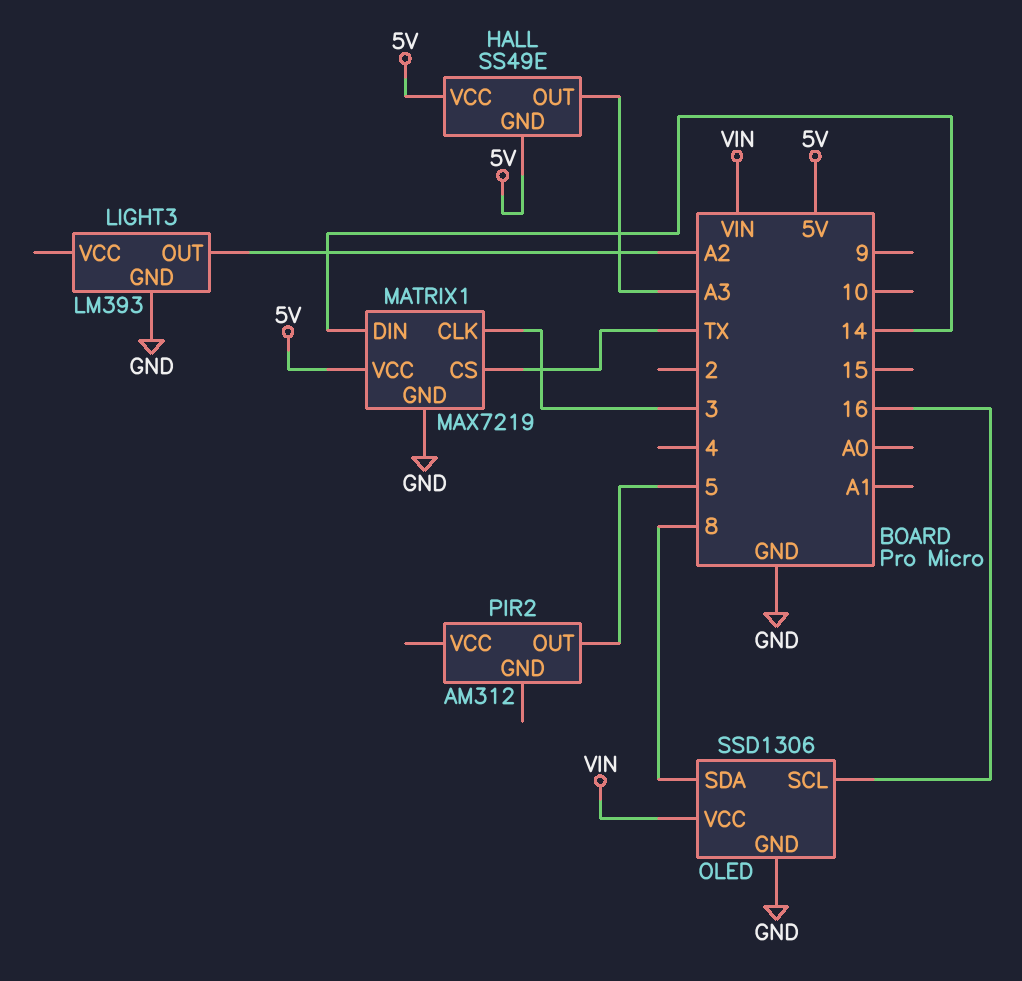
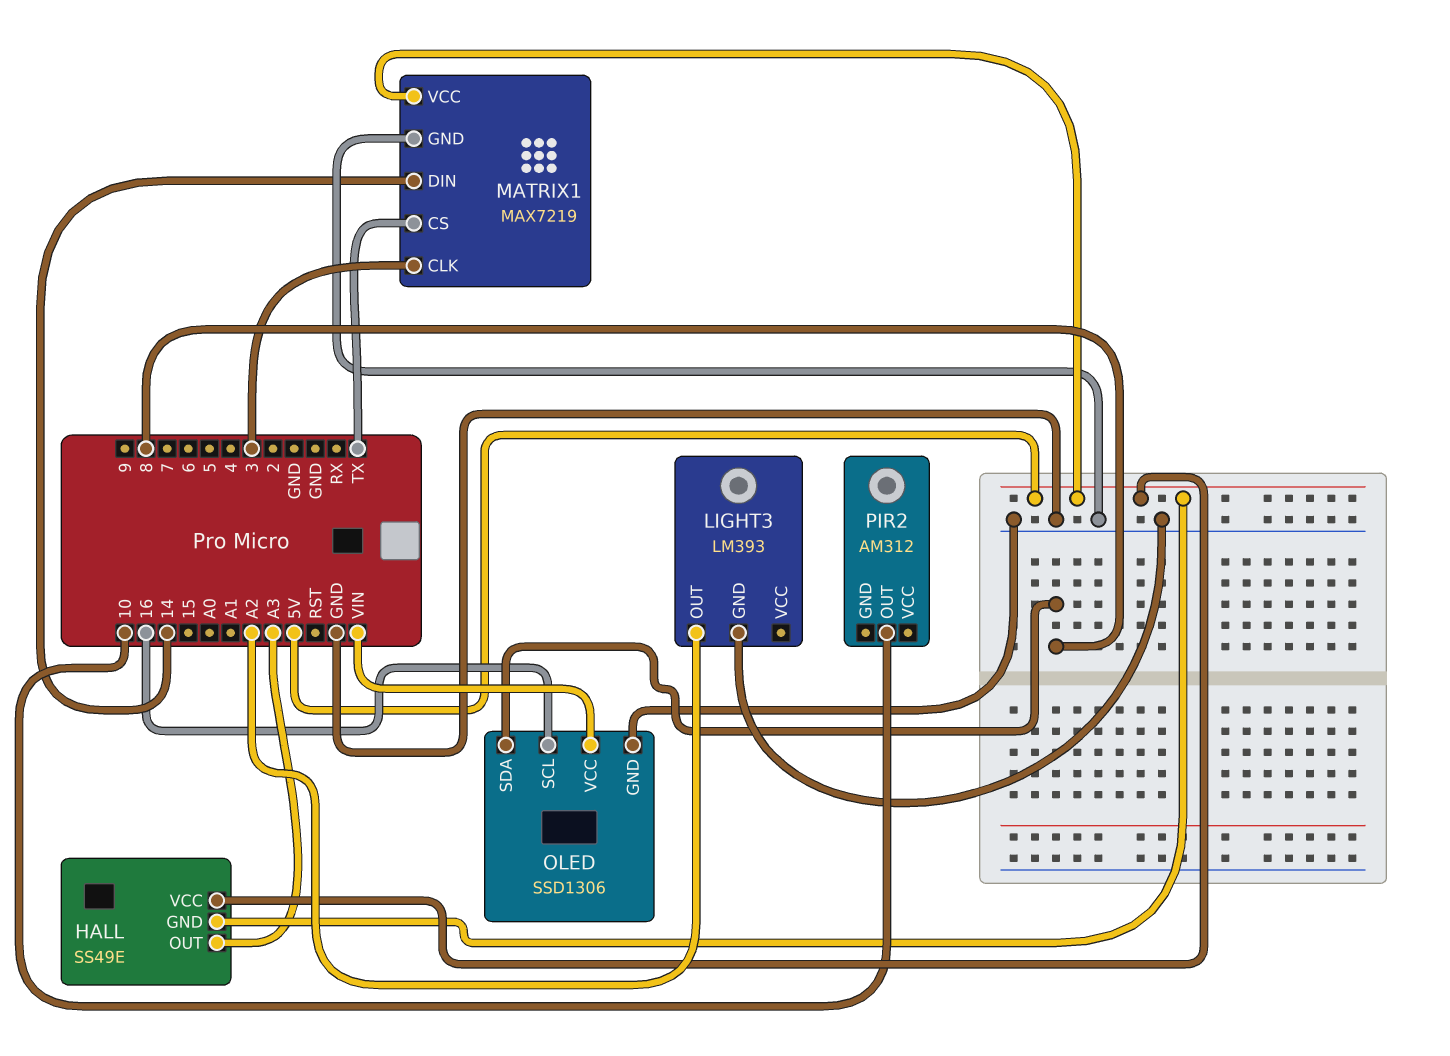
PIR2 pin OUT: 5 -> 10

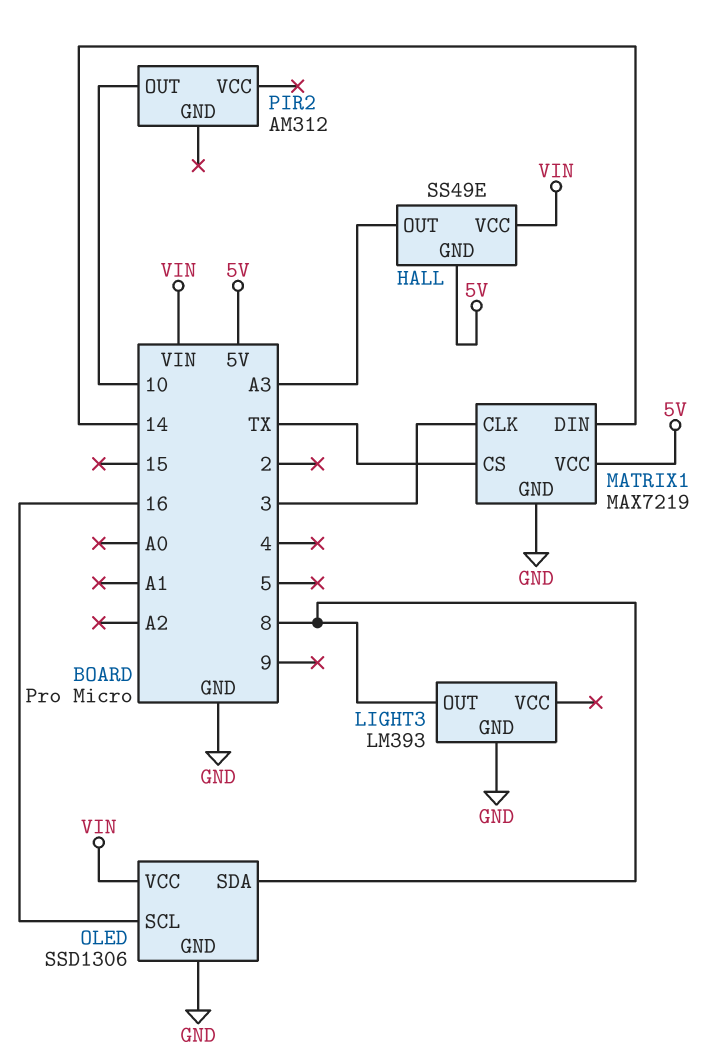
HALL pin VCC: 5V -> VIN
LIGHT3 pin OUT: A2 -> 8

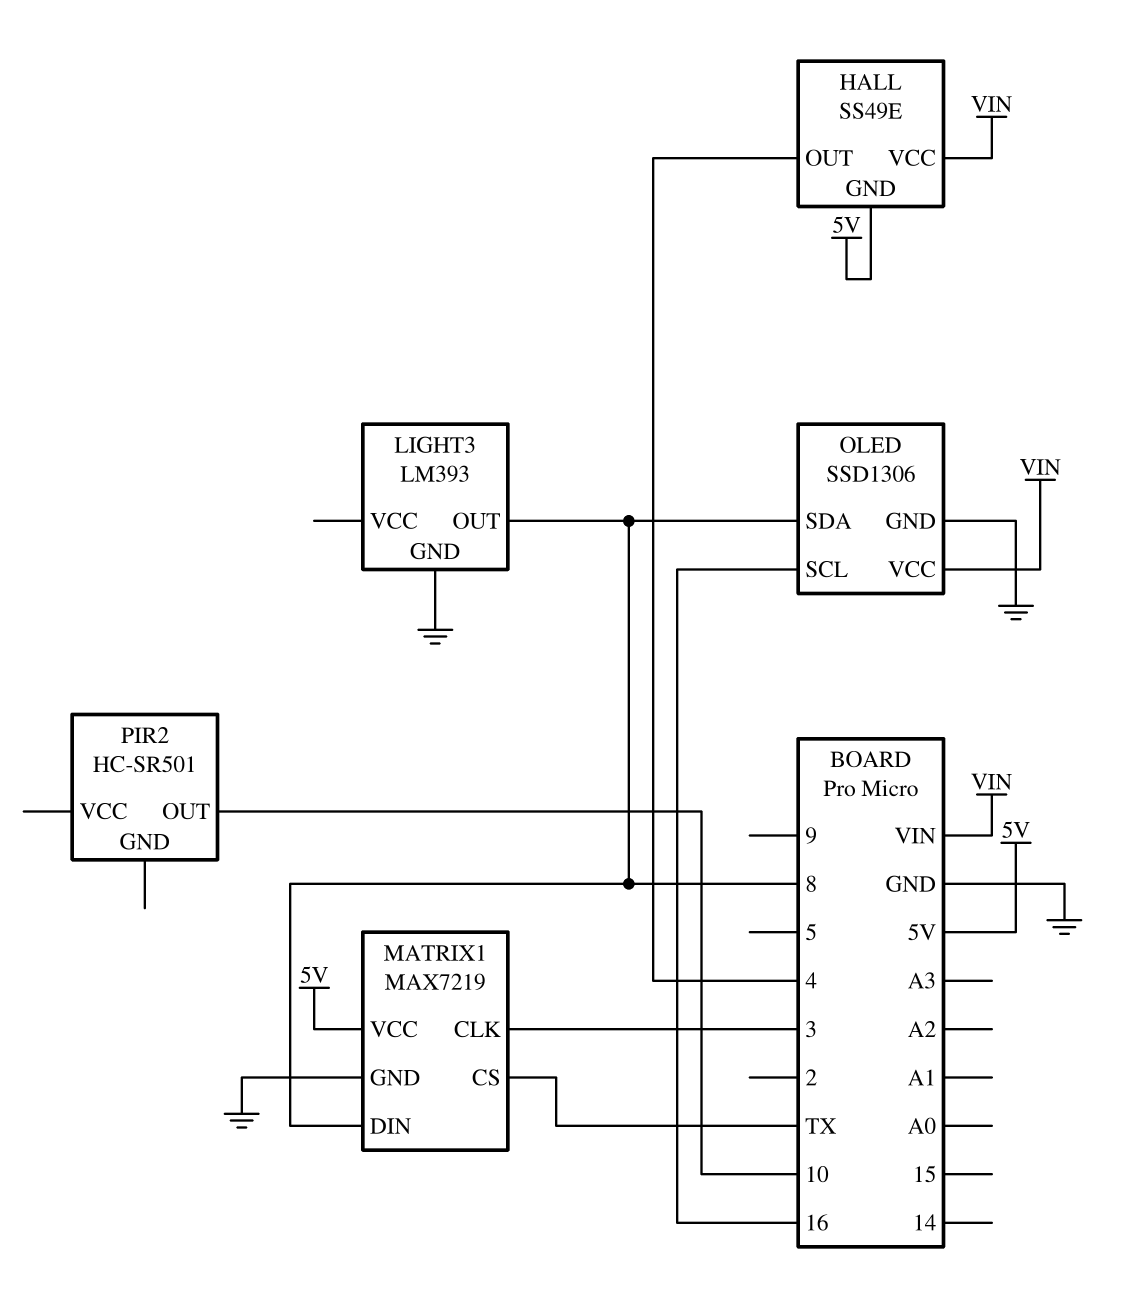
HALL pin OUT: A3 -> 4
MATRIX1 pin DIN: 14 -> 8
PIR2: AM312 -> HC-SR501

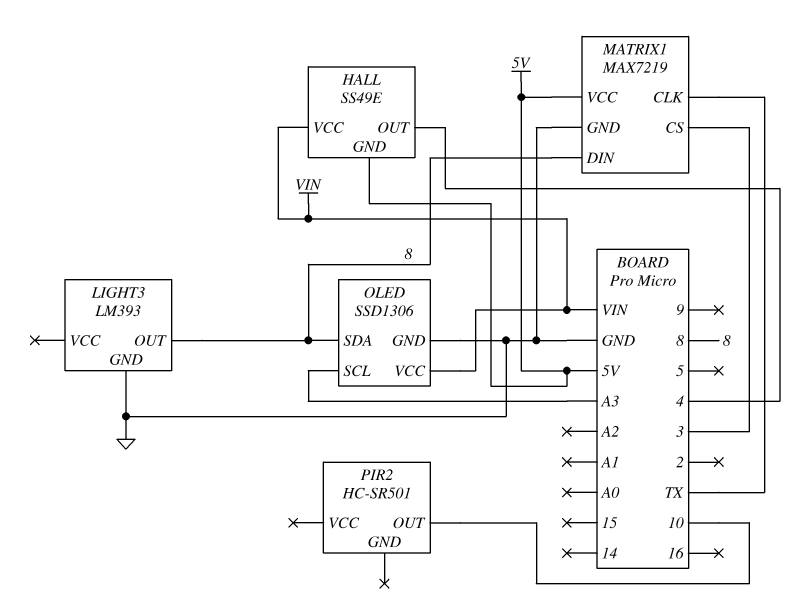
MATRIX1 pin CLK: 3 -> TX
MATRIX1 pin CS: TX -> 3
OLED pin SCL: 16 -> A3

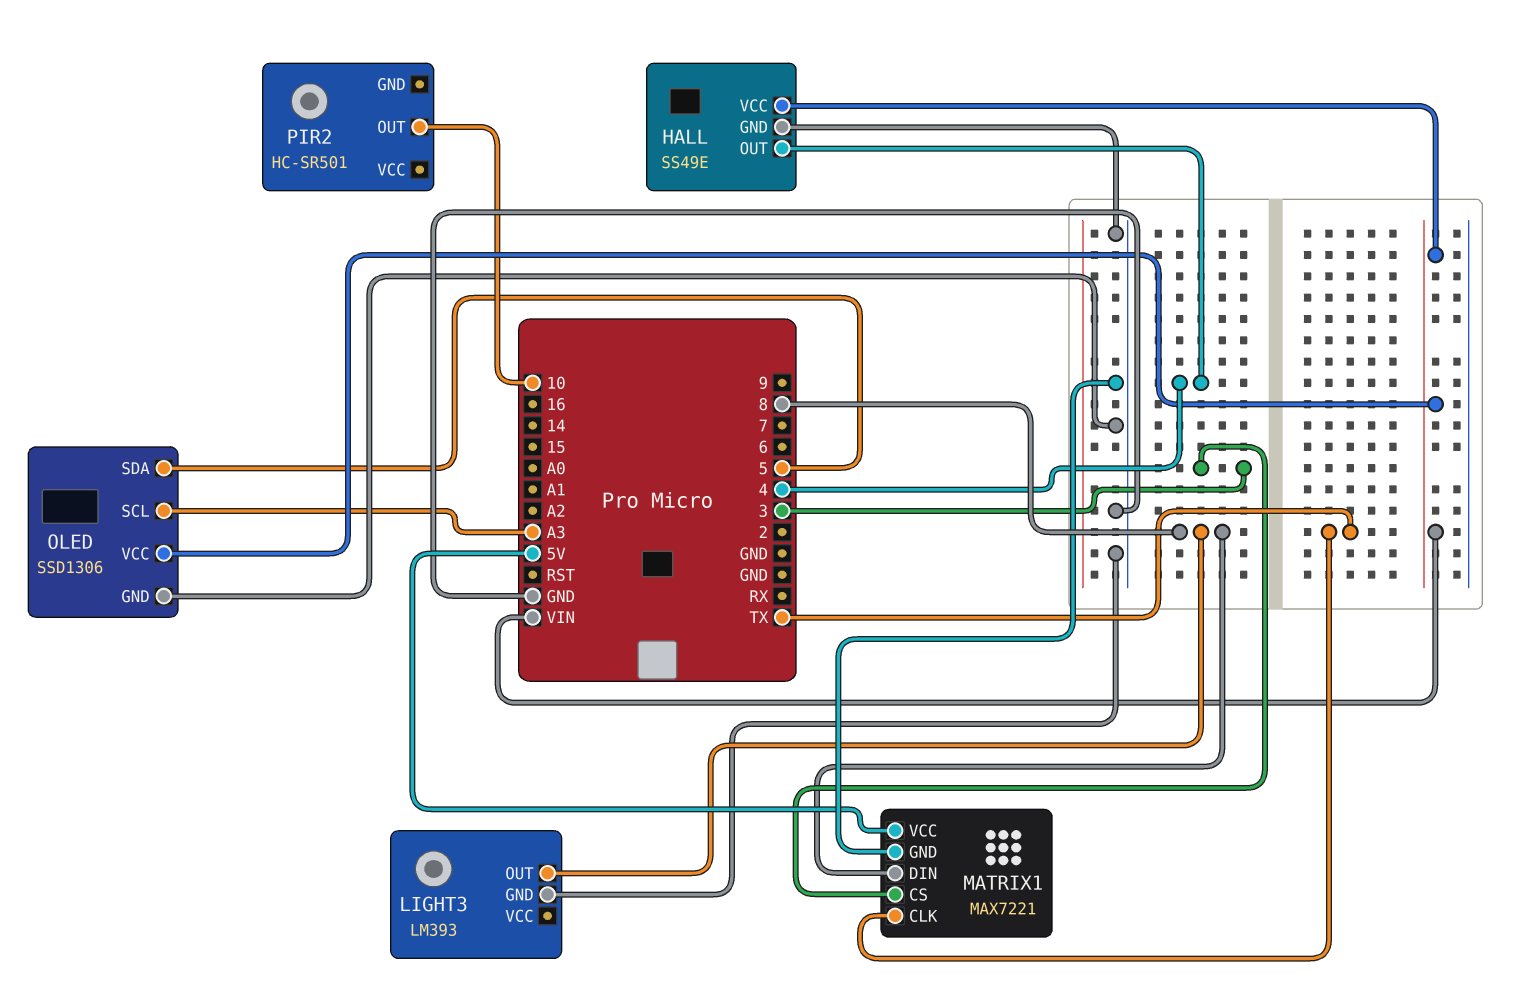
HALL pin GND: 5V -> GND
MATRIX1: MAX7219 -> MAX7221
OLED pin SDA: 8 -> 5

